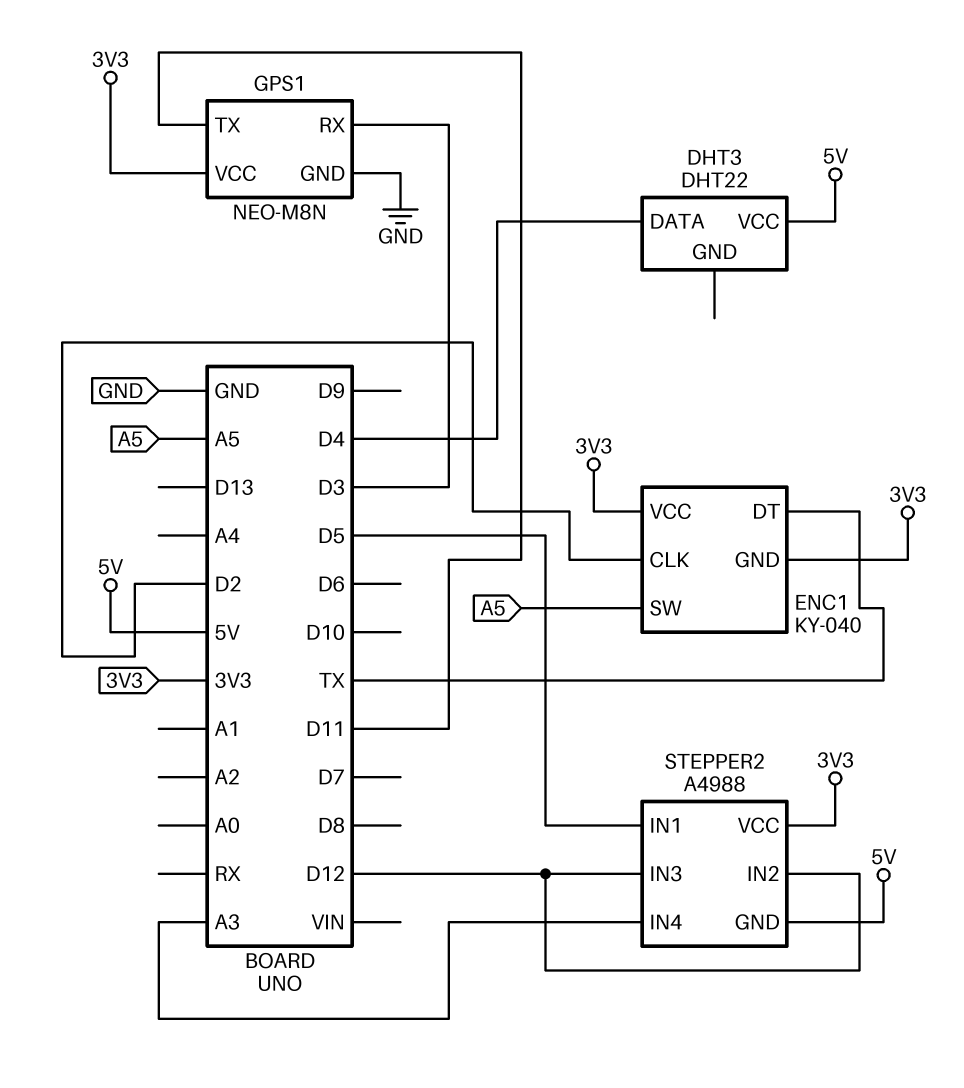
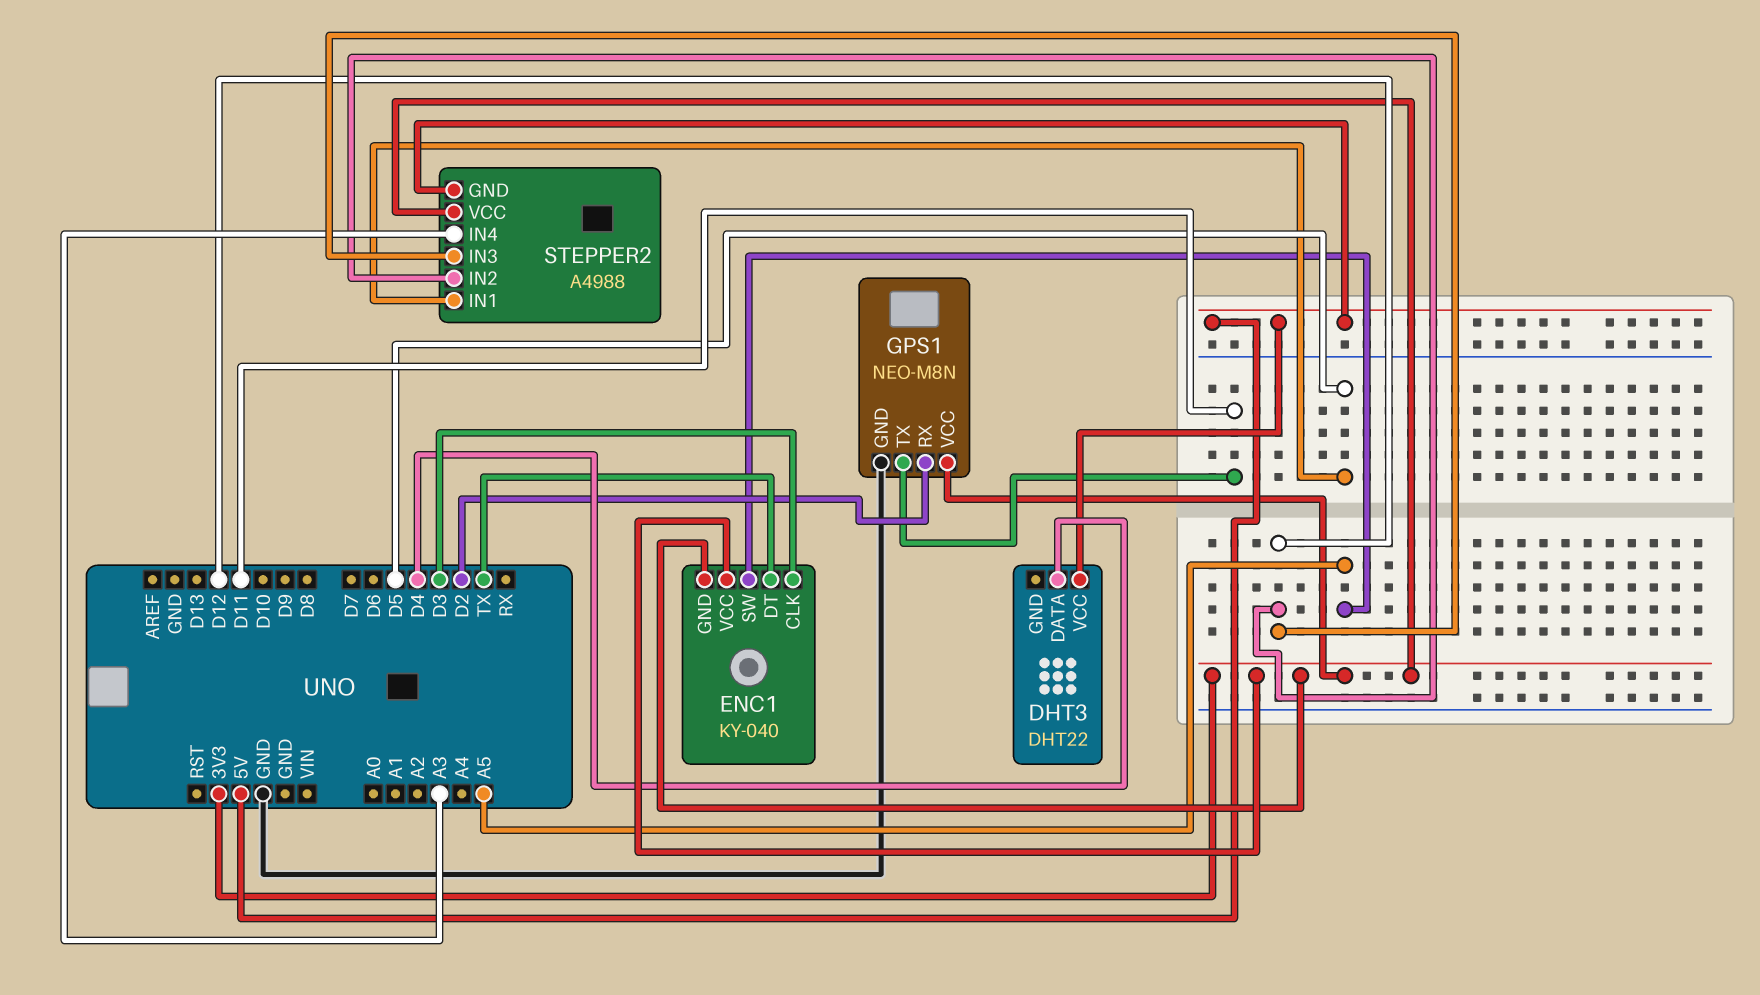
ENC1 pin CLK: D2 -> D3
GPS1 pin RX: D3 -> D2

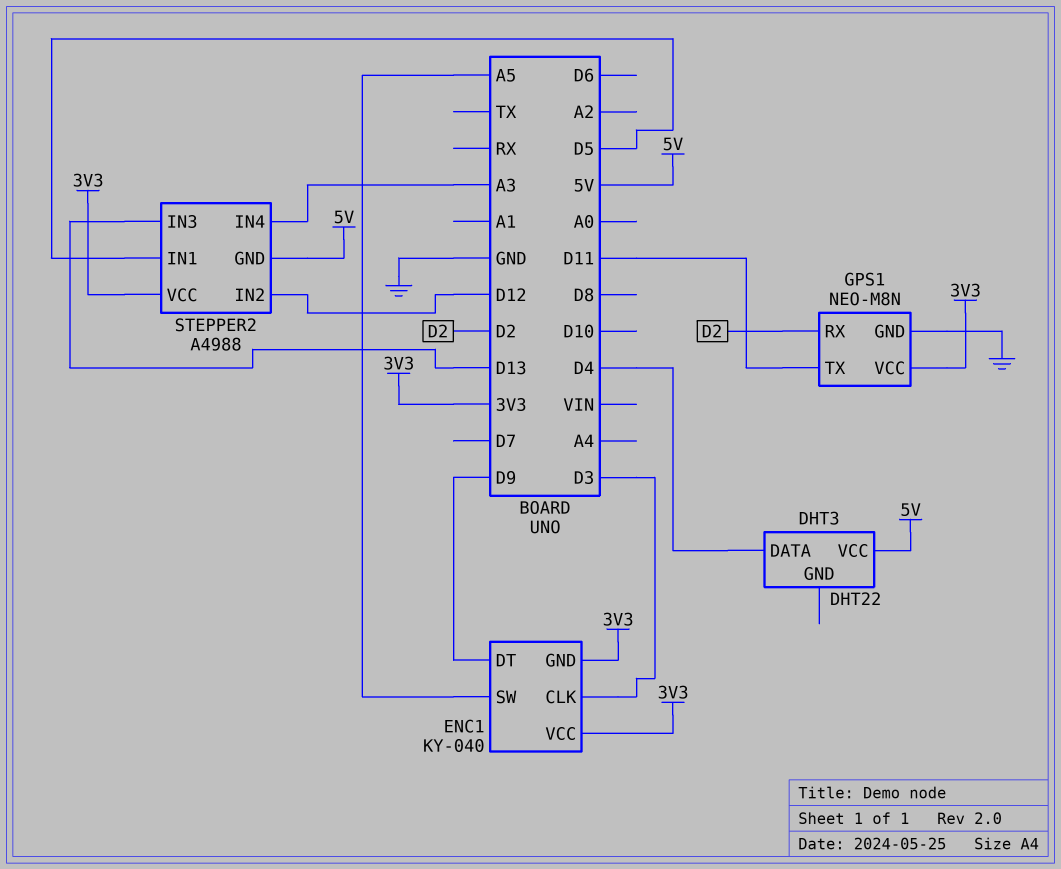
ENC1 pin DT: TX -> D9
STEPPER2 pin IN3: D12 -> D13

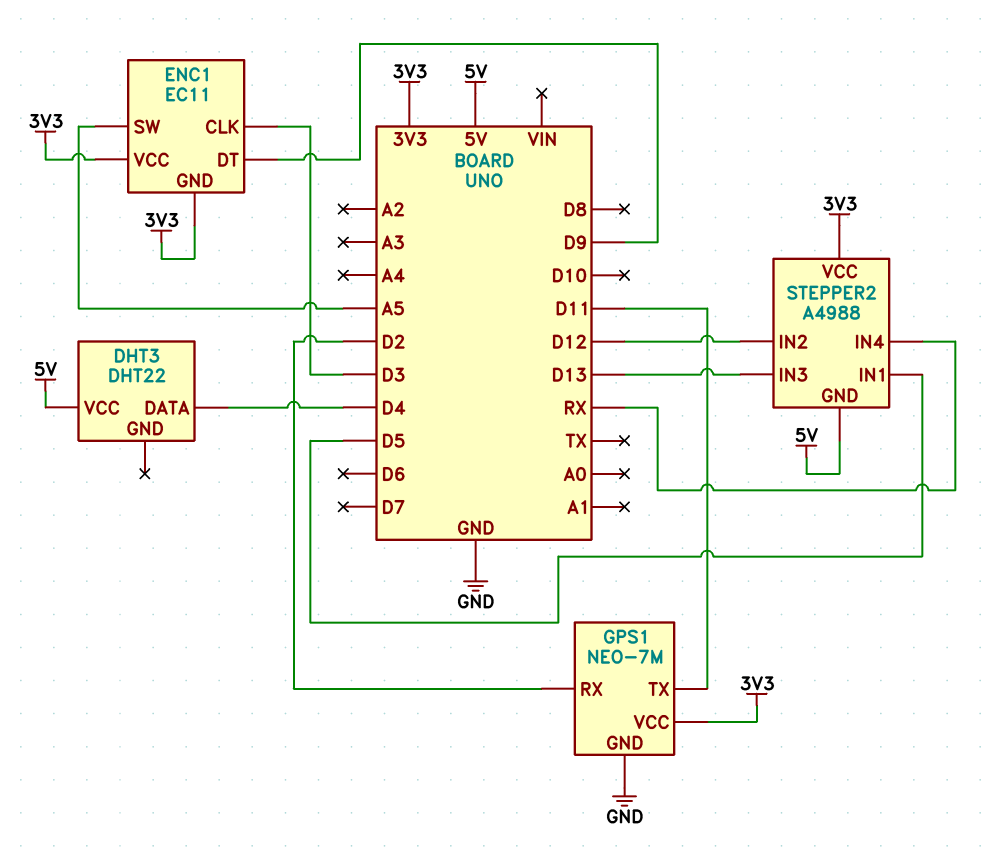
ENC1: KY-040 -> EC11
GPS1: NEO-M8N -> NEO-7M
STEPPER2 pin IN4: A3 -> RX

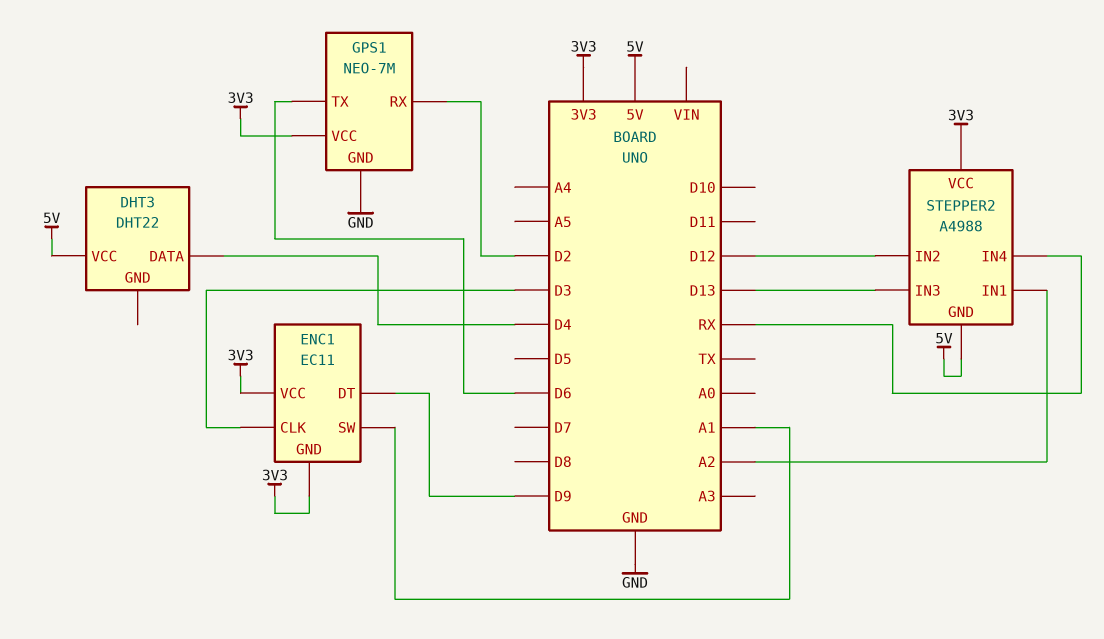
ENC1 pin SW: A5 -> A1
GPS1 pin TX: D11 -> D6
STEPPER2 pin IN1: D5 -> A2

